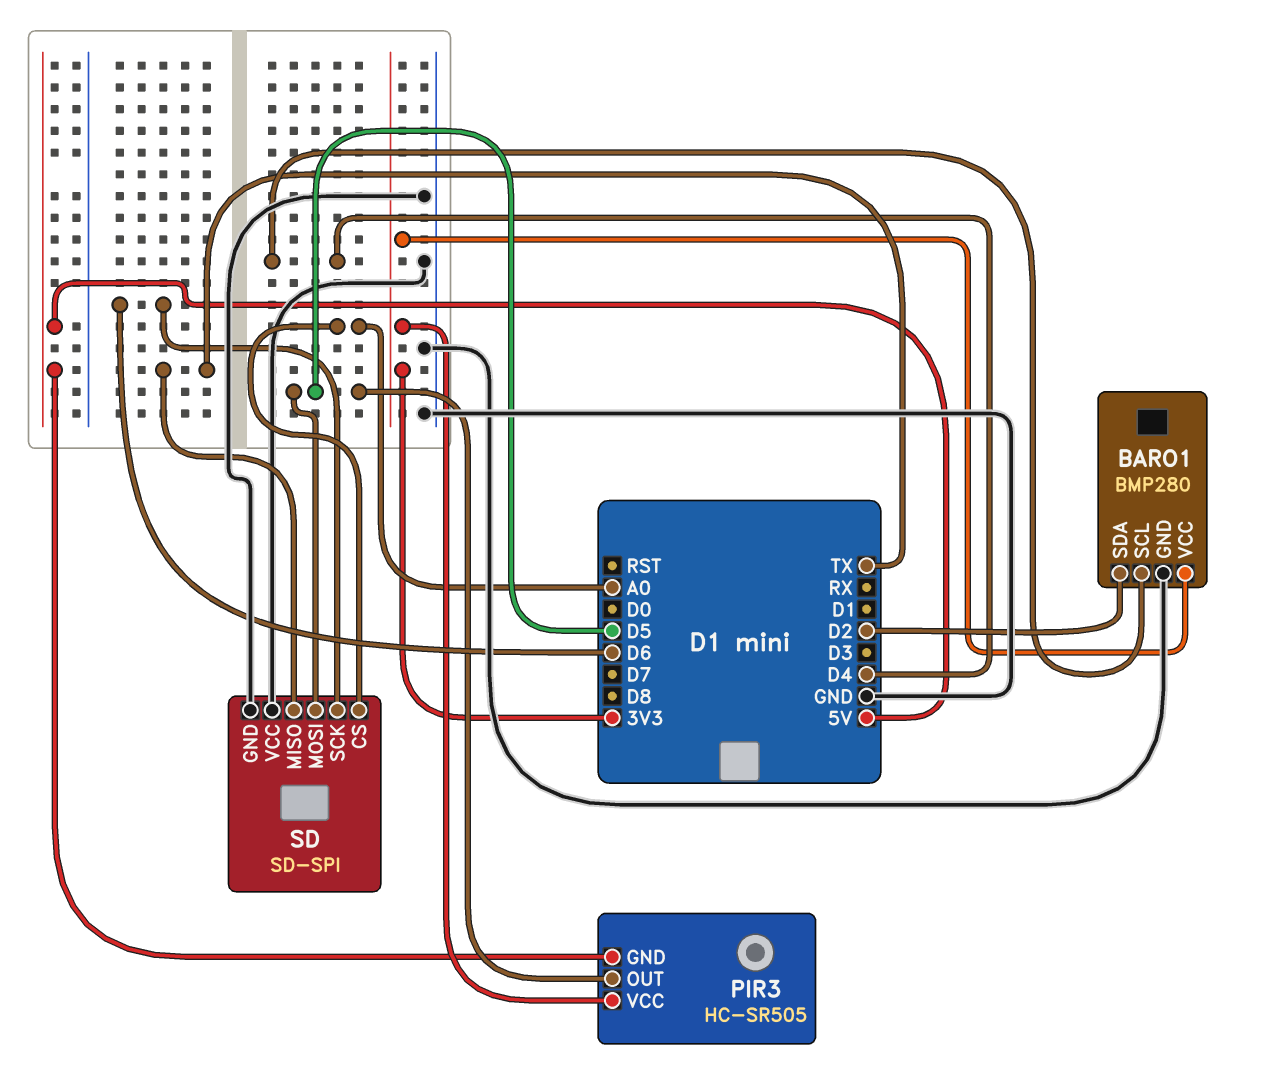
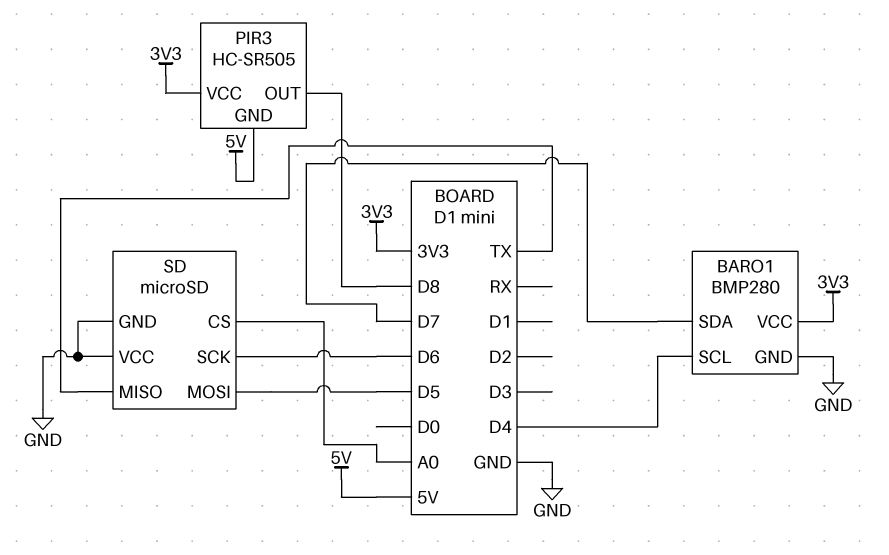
BARO1 pin SDA: D2 -> D7
PIR3 pin OUT: D5 -> D8
SD: SD-SPI -> microSD

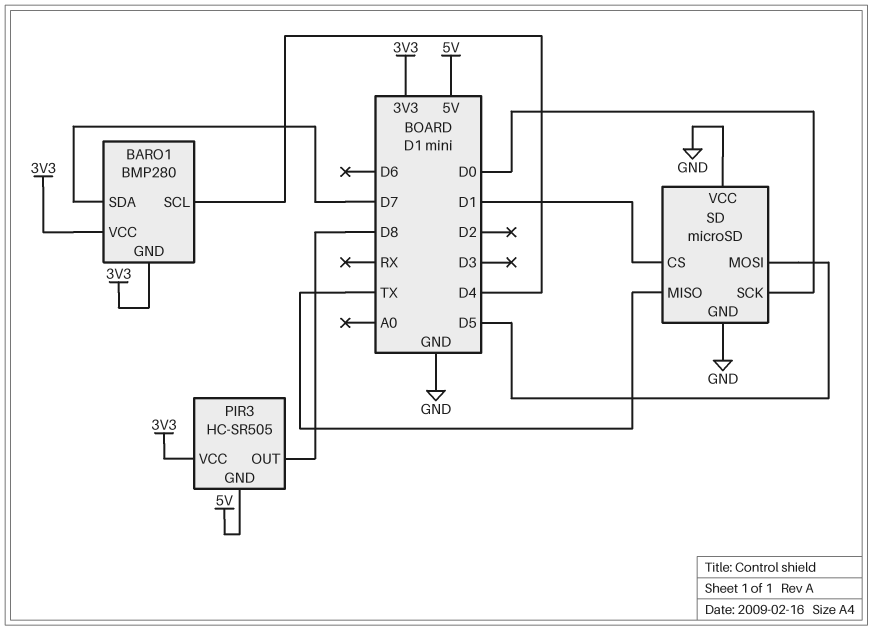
BARO1 pin GND: GND -> 3V3
SD pin CS: A0 -> D1
SD pin SCK: D6 -> D0

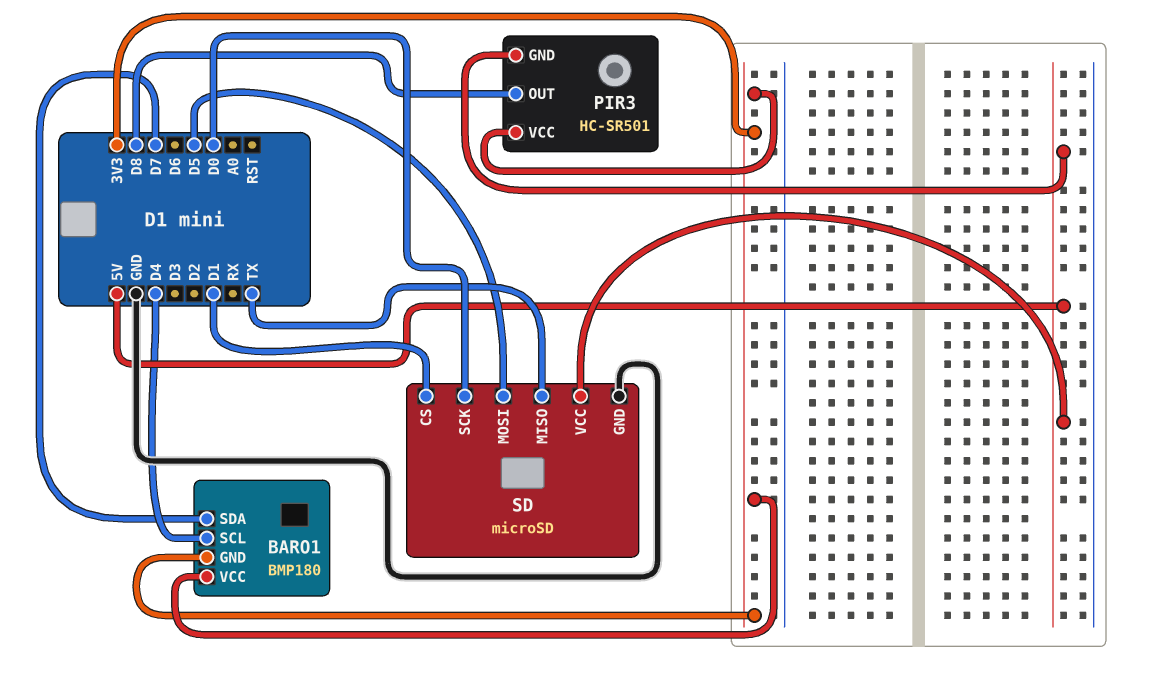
BARO1: BMP280 -> BMP180
PIR3: HC-SR505 -> HC-SR501
SD pin VCC: GND -> 5V

